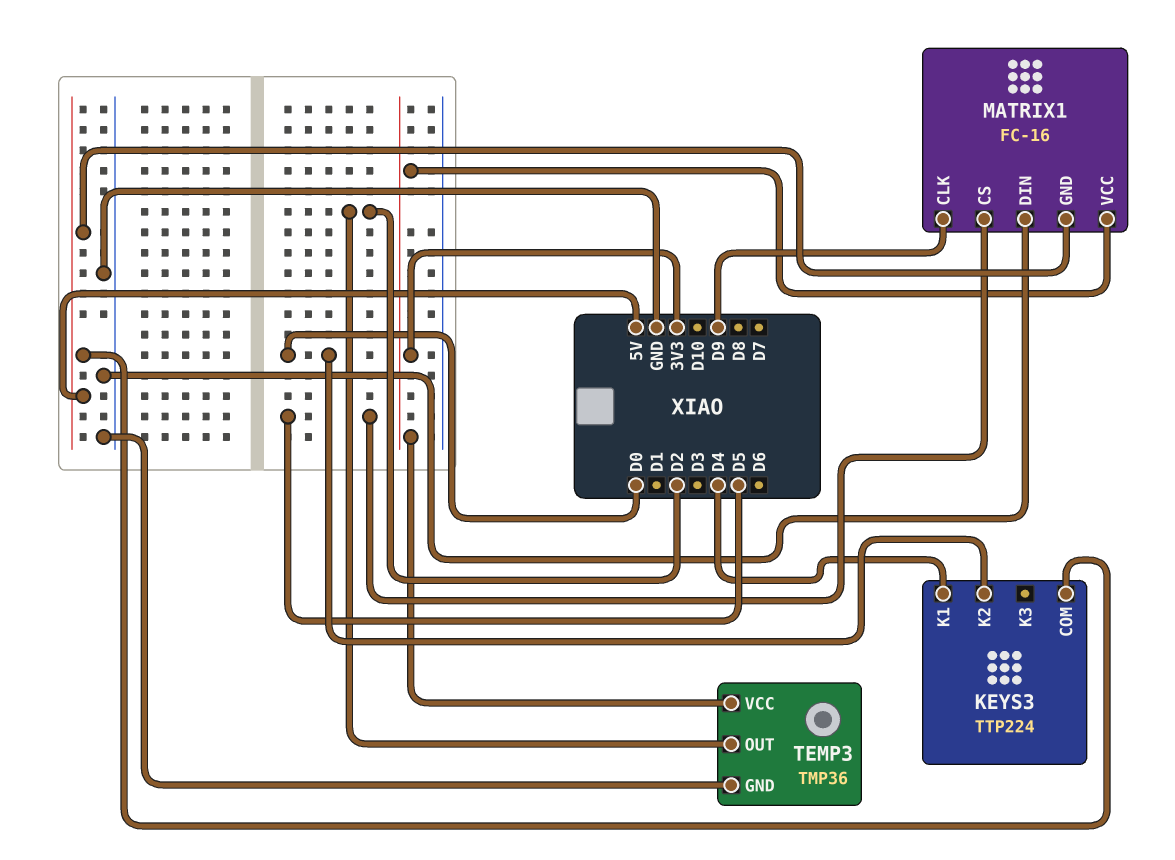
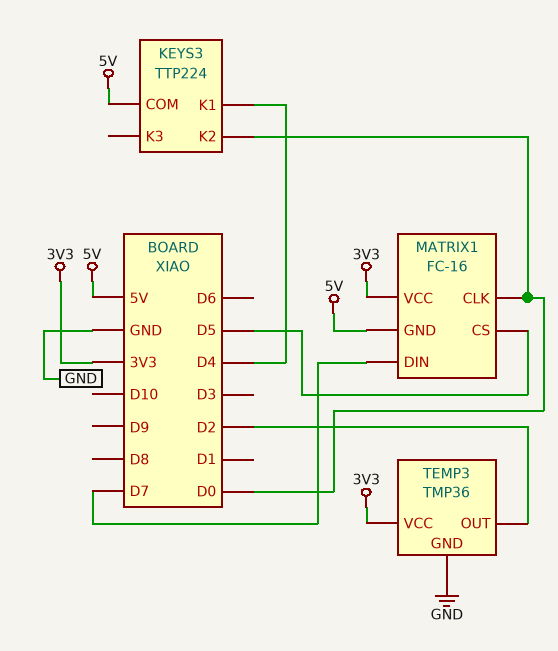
MATRIX1 pin CLK: D9 -> D0
MATRIX1 pin DIN: GND -> D7

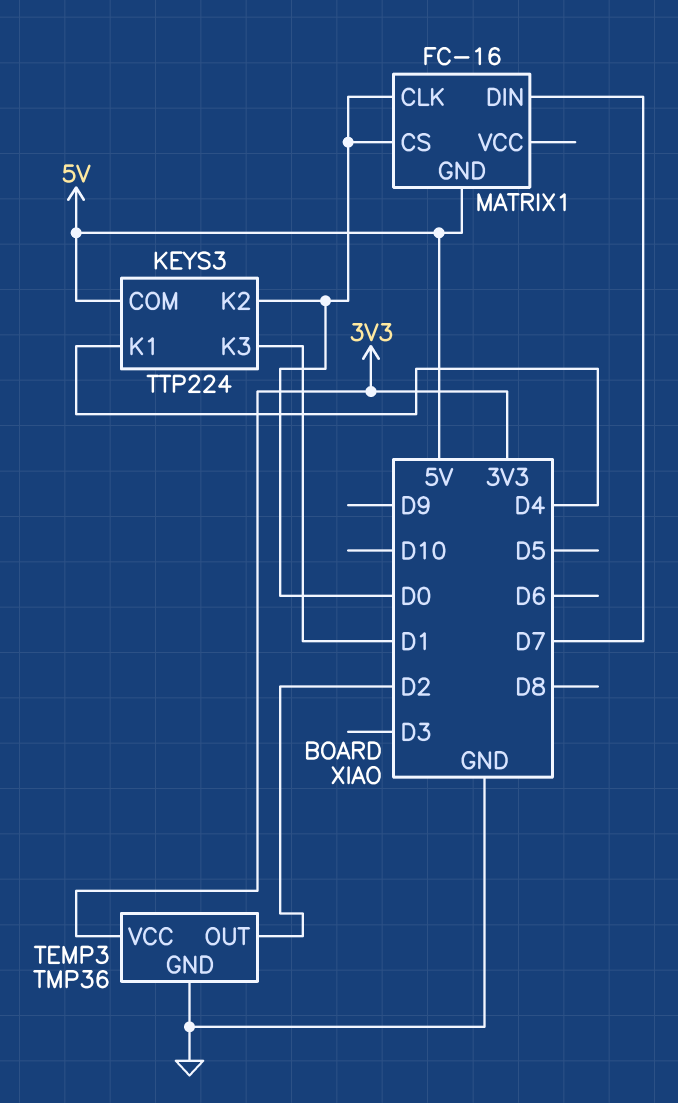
KEYS3 pin K3: none -> D1
MATRIX1 pin CS: D5 -> D0
MATRIX1 pin VCC: 3V3 -> none

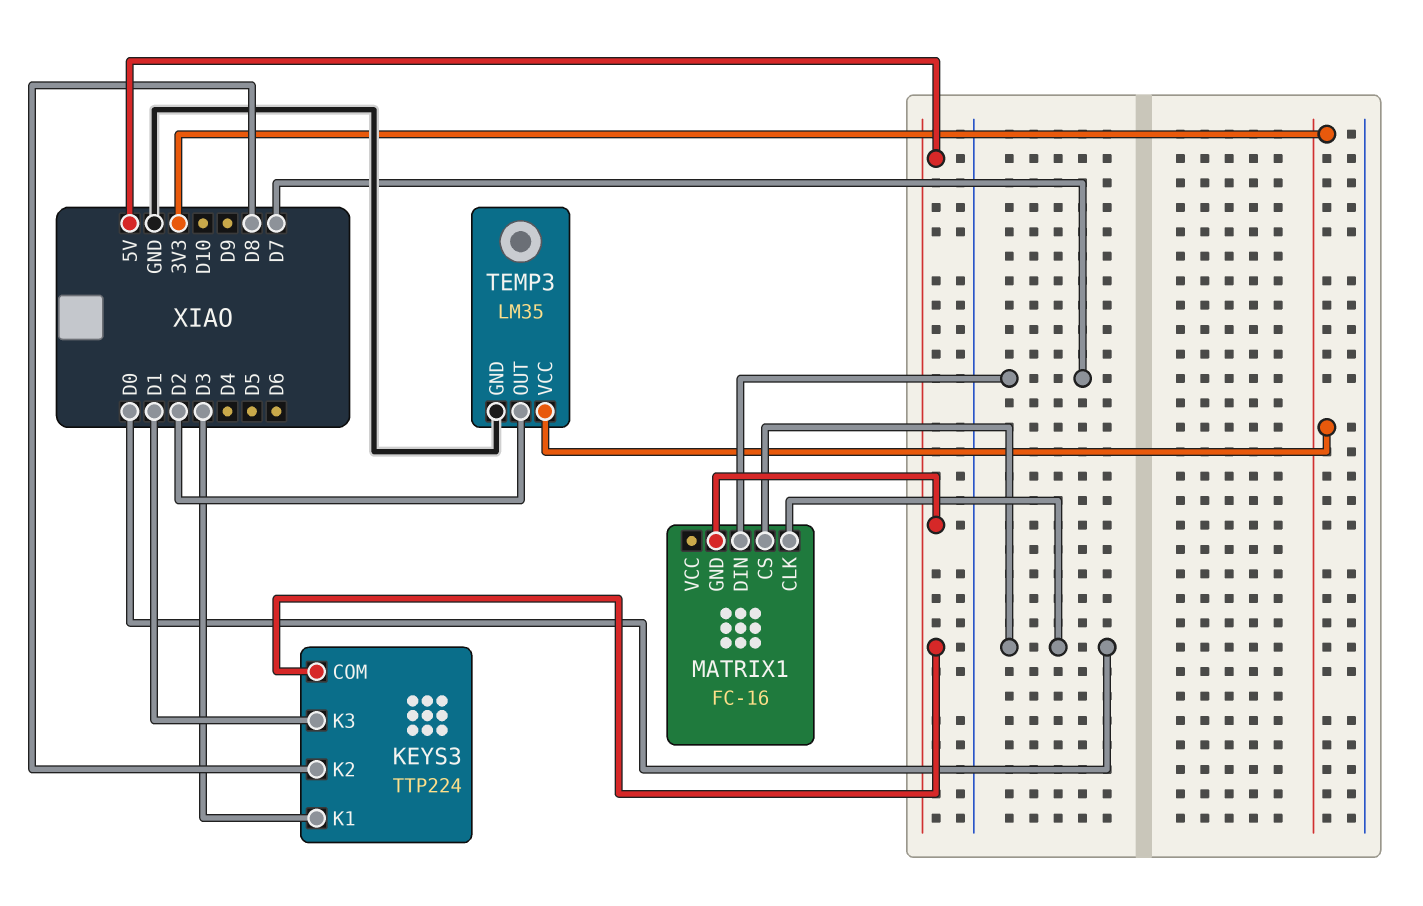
KEYS3 pin K1: D4 -> D3
KEYS3 pin K2: D0 -> D8
TEMP3: TMP36 -> LM35

